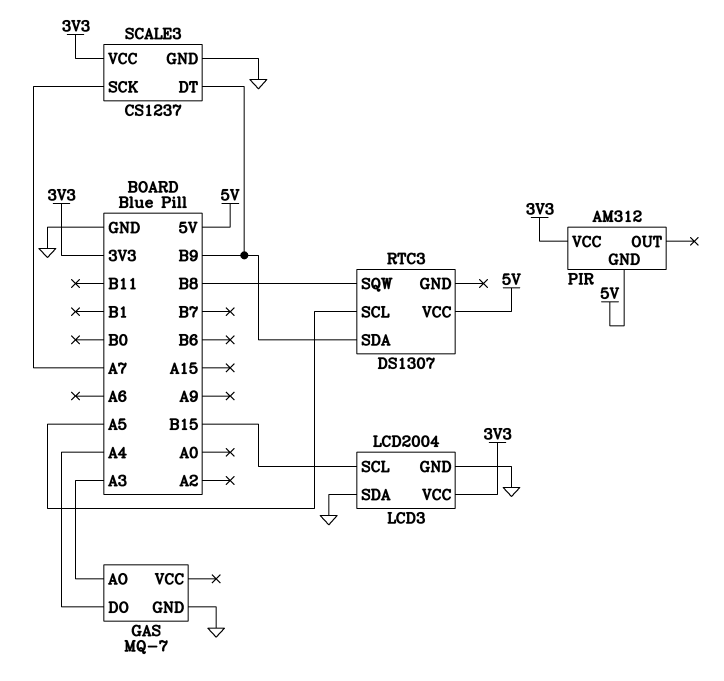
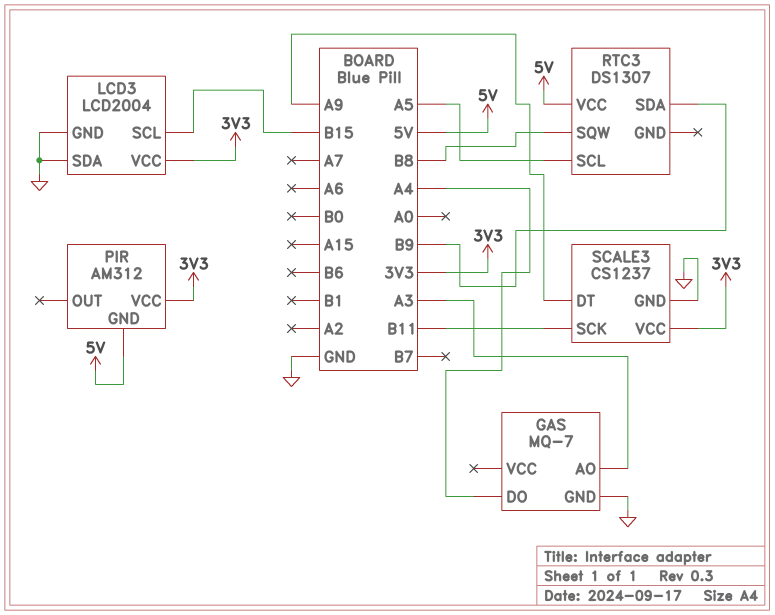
SCALE3 pin DT: B9 -> A9
SCALE3 pin SCK: A7 -> B11

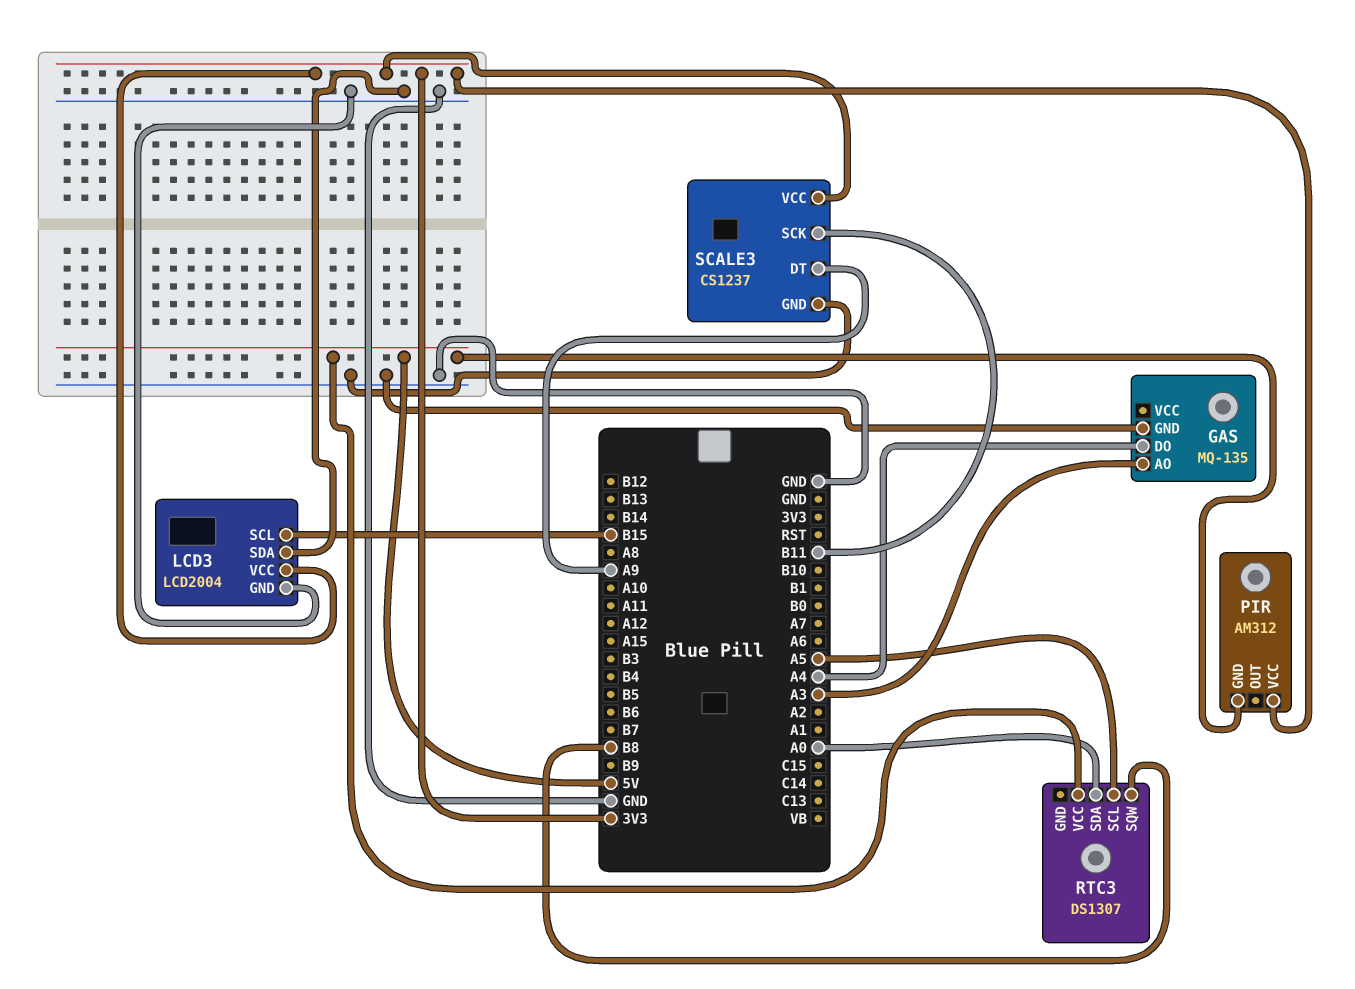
GAS: MQ-7 -> MQ-135
RTC3 pin SDA: B9 -> A0

